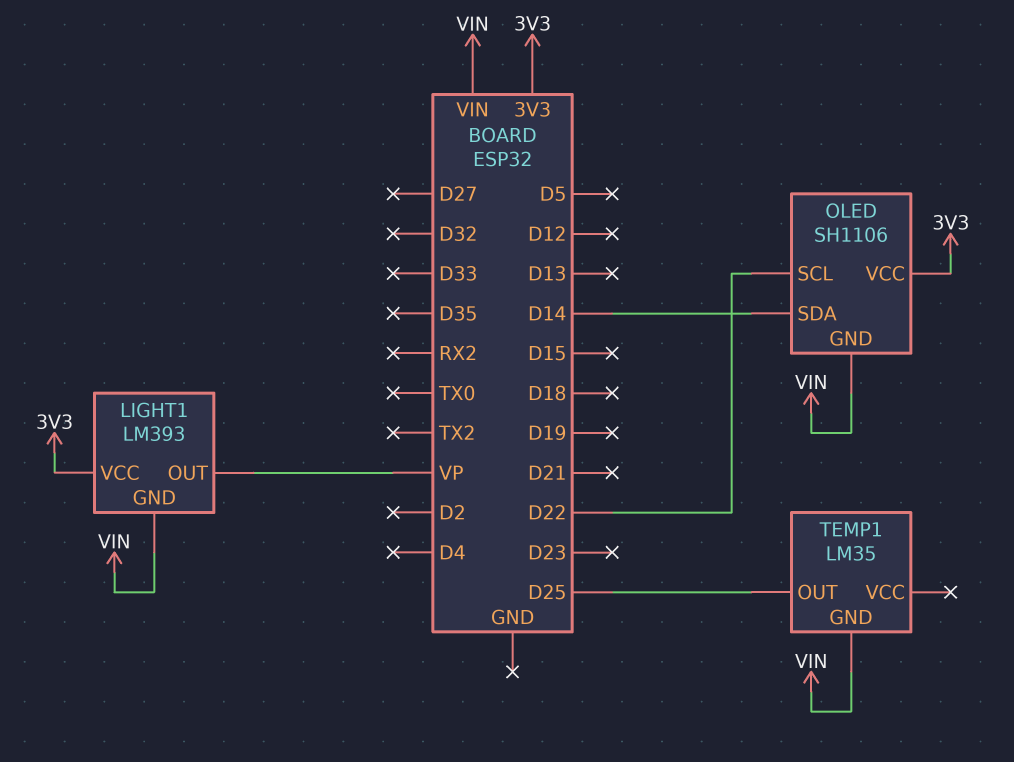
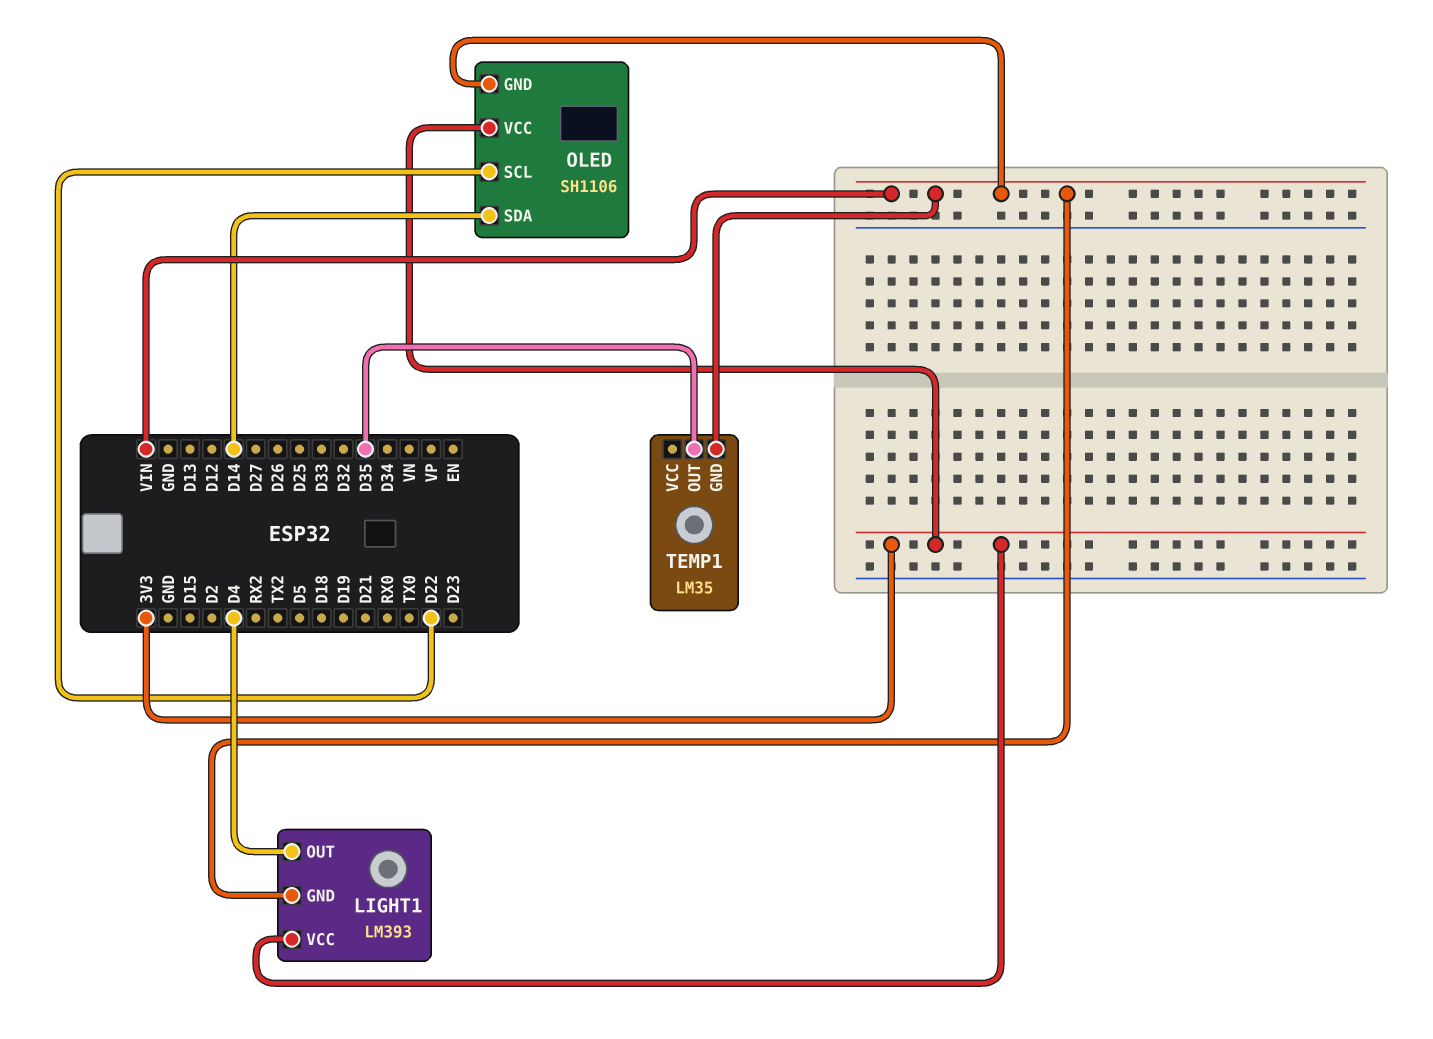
LIGHT1 pin OUT: VP -> D4
TEMP1 pin OUT: D25 -> D35

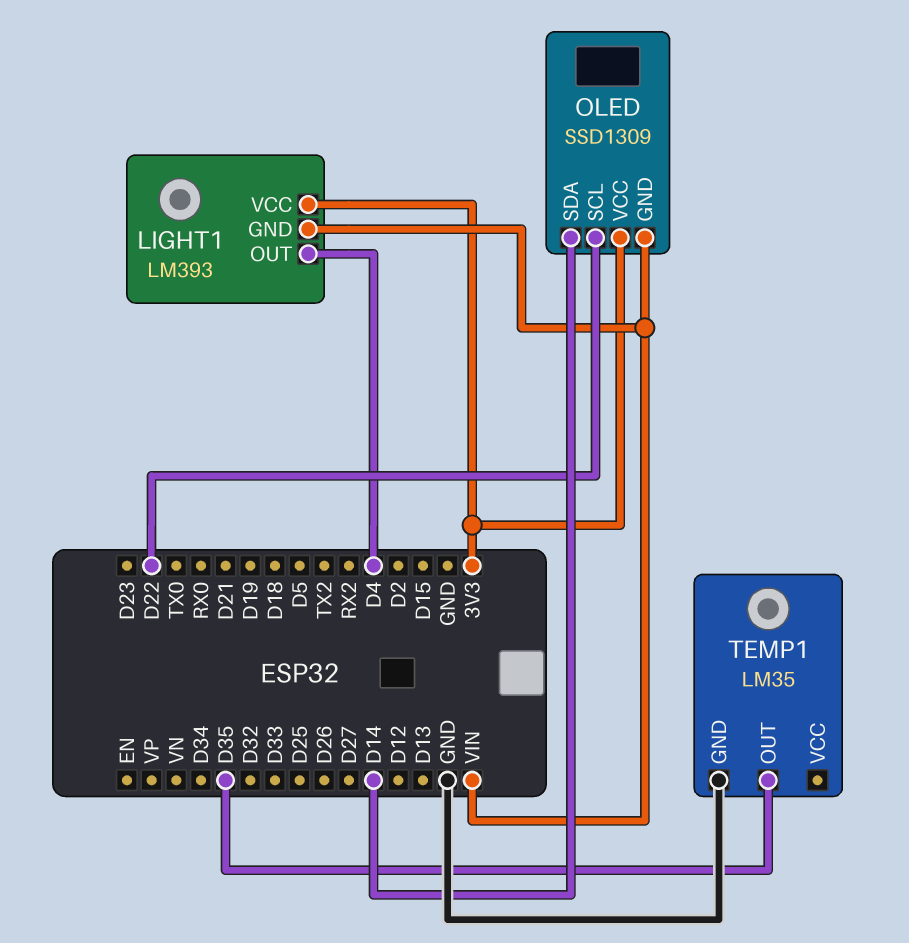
OLED: SH1106 -> SSD1309
TEMP1 pin GND: VIN -> GND

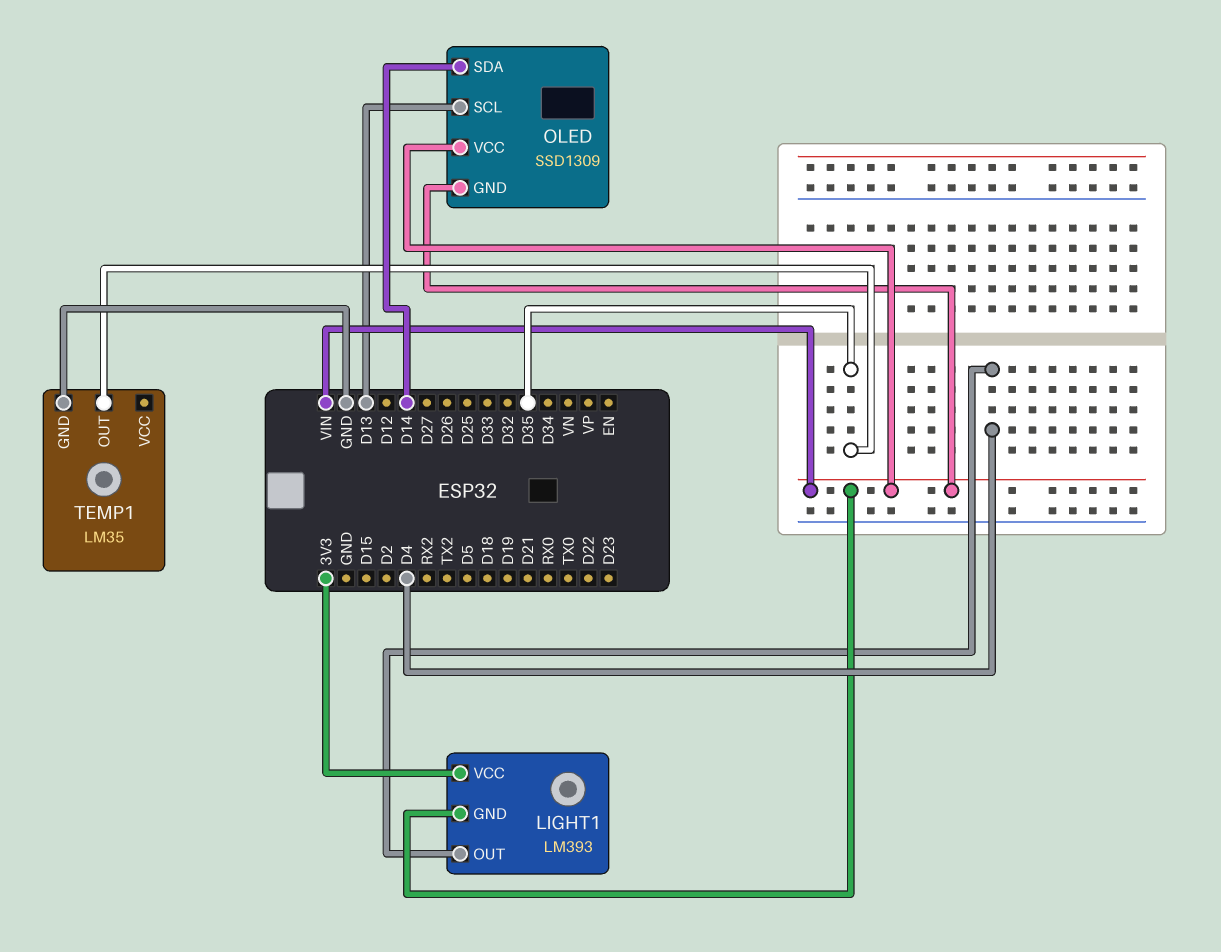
OLED pin SCL: D22 -> D13
OLED pin VCC: 3V3 -> VIN

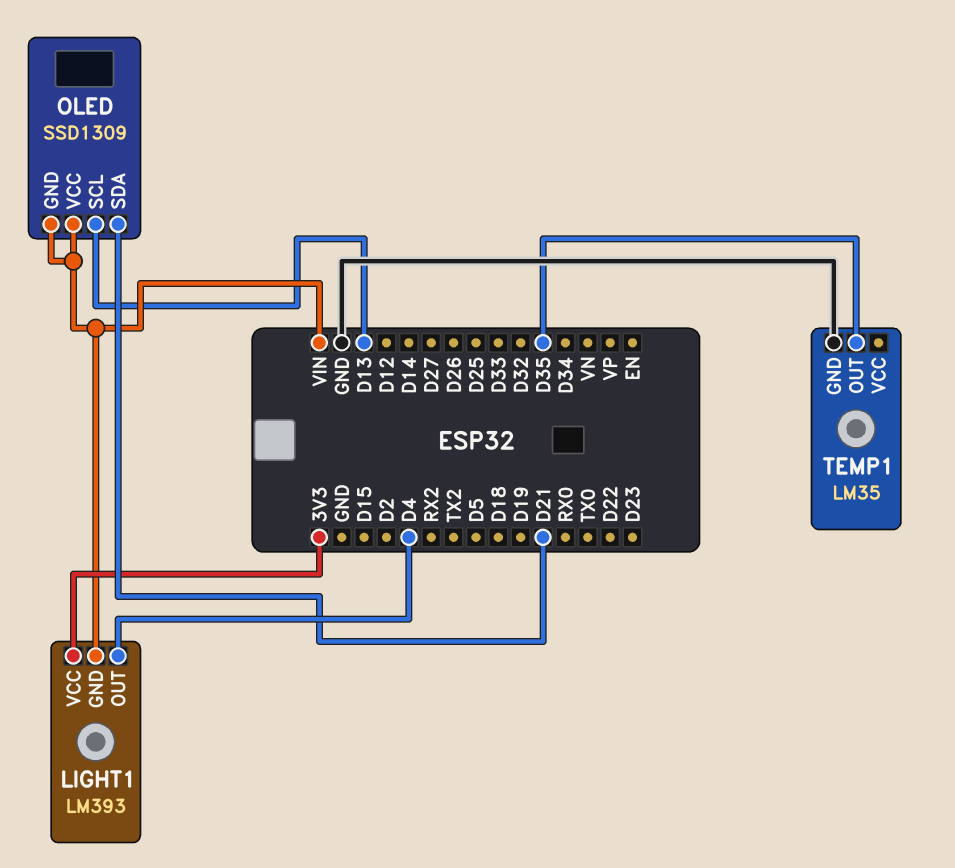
OLED pin SDA: D14 -> D21

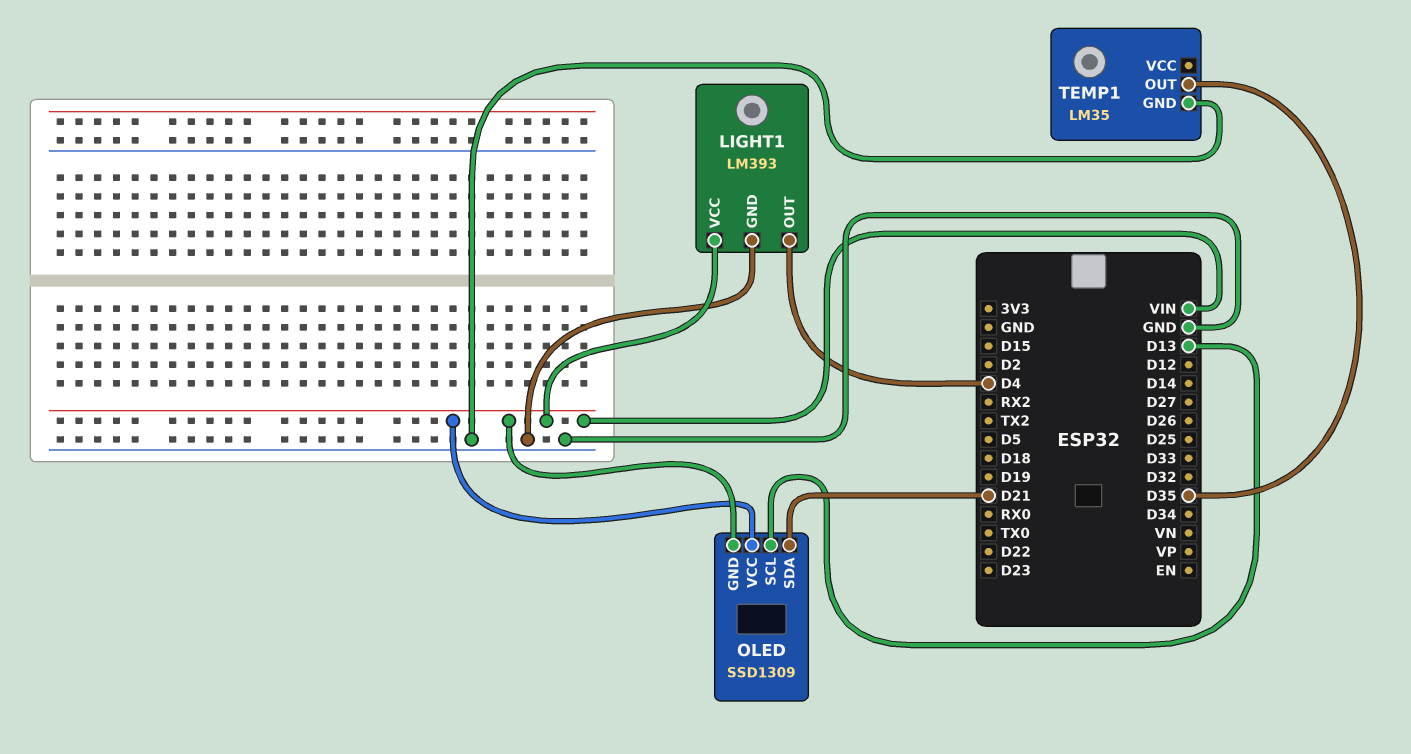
LIGHT1 pin GND: VIN -> GND
LIGHT1 pin VCC: 3V3 -> VIN

